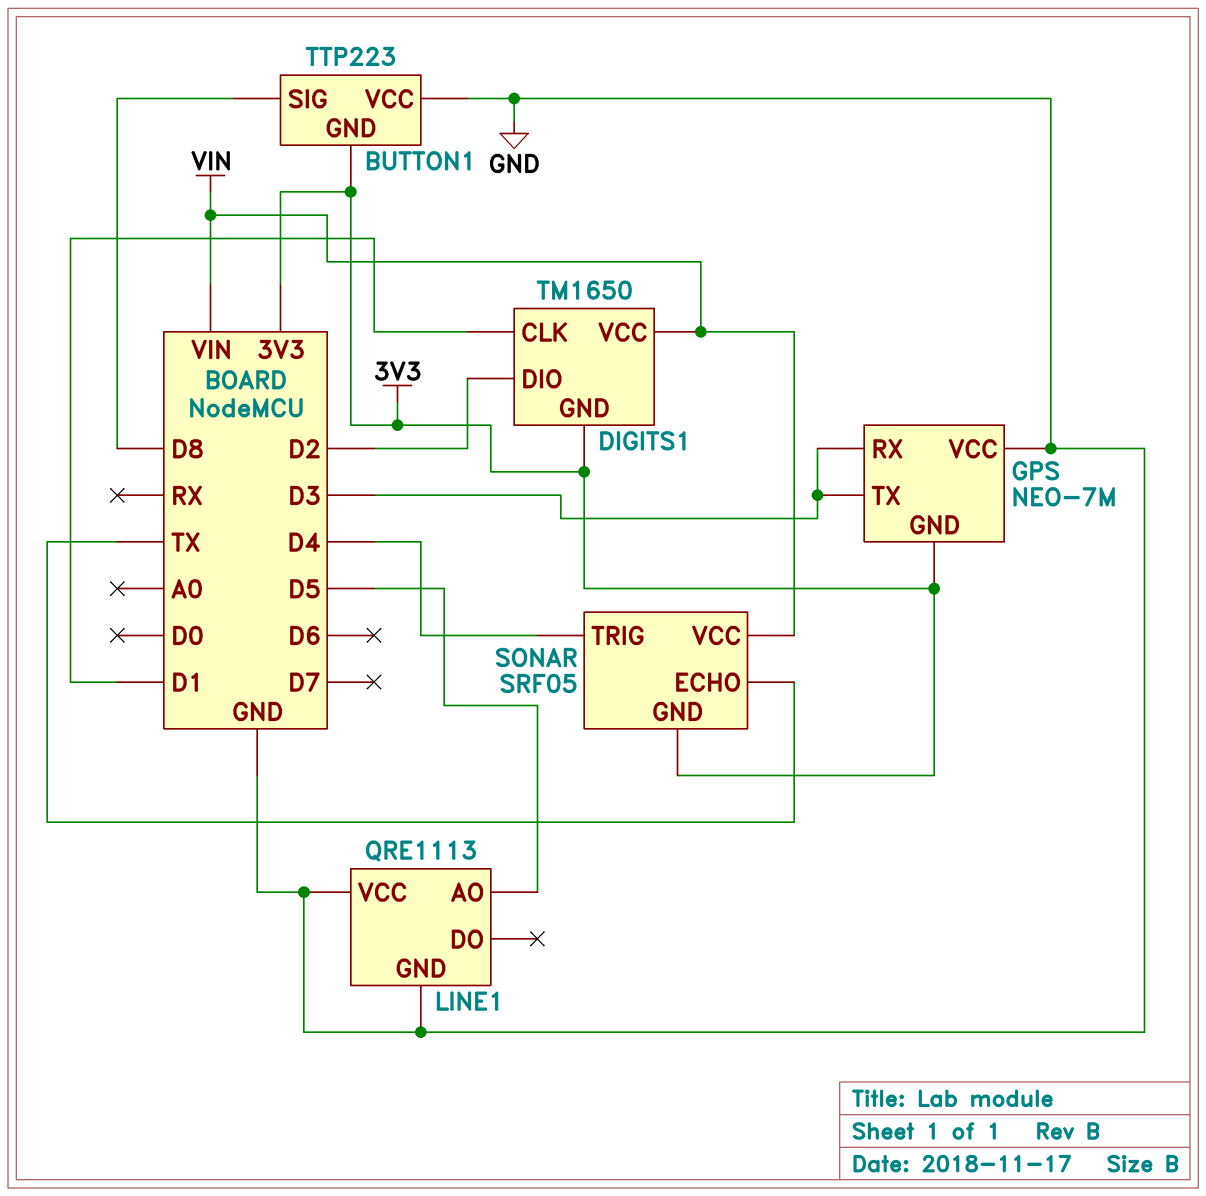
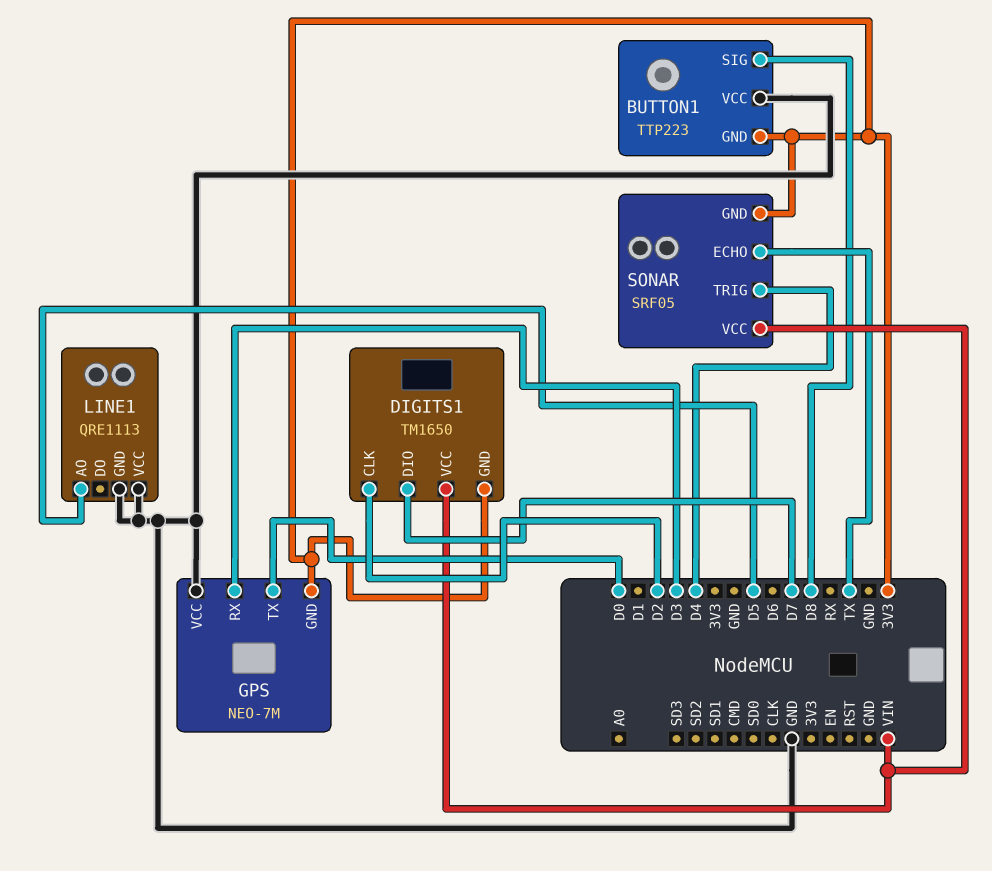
DIGITS1 pin CLK: D1 -> D2
DIGITS1 pin DIO: D2 -> D7
GPS pin TX: D3 -> D0

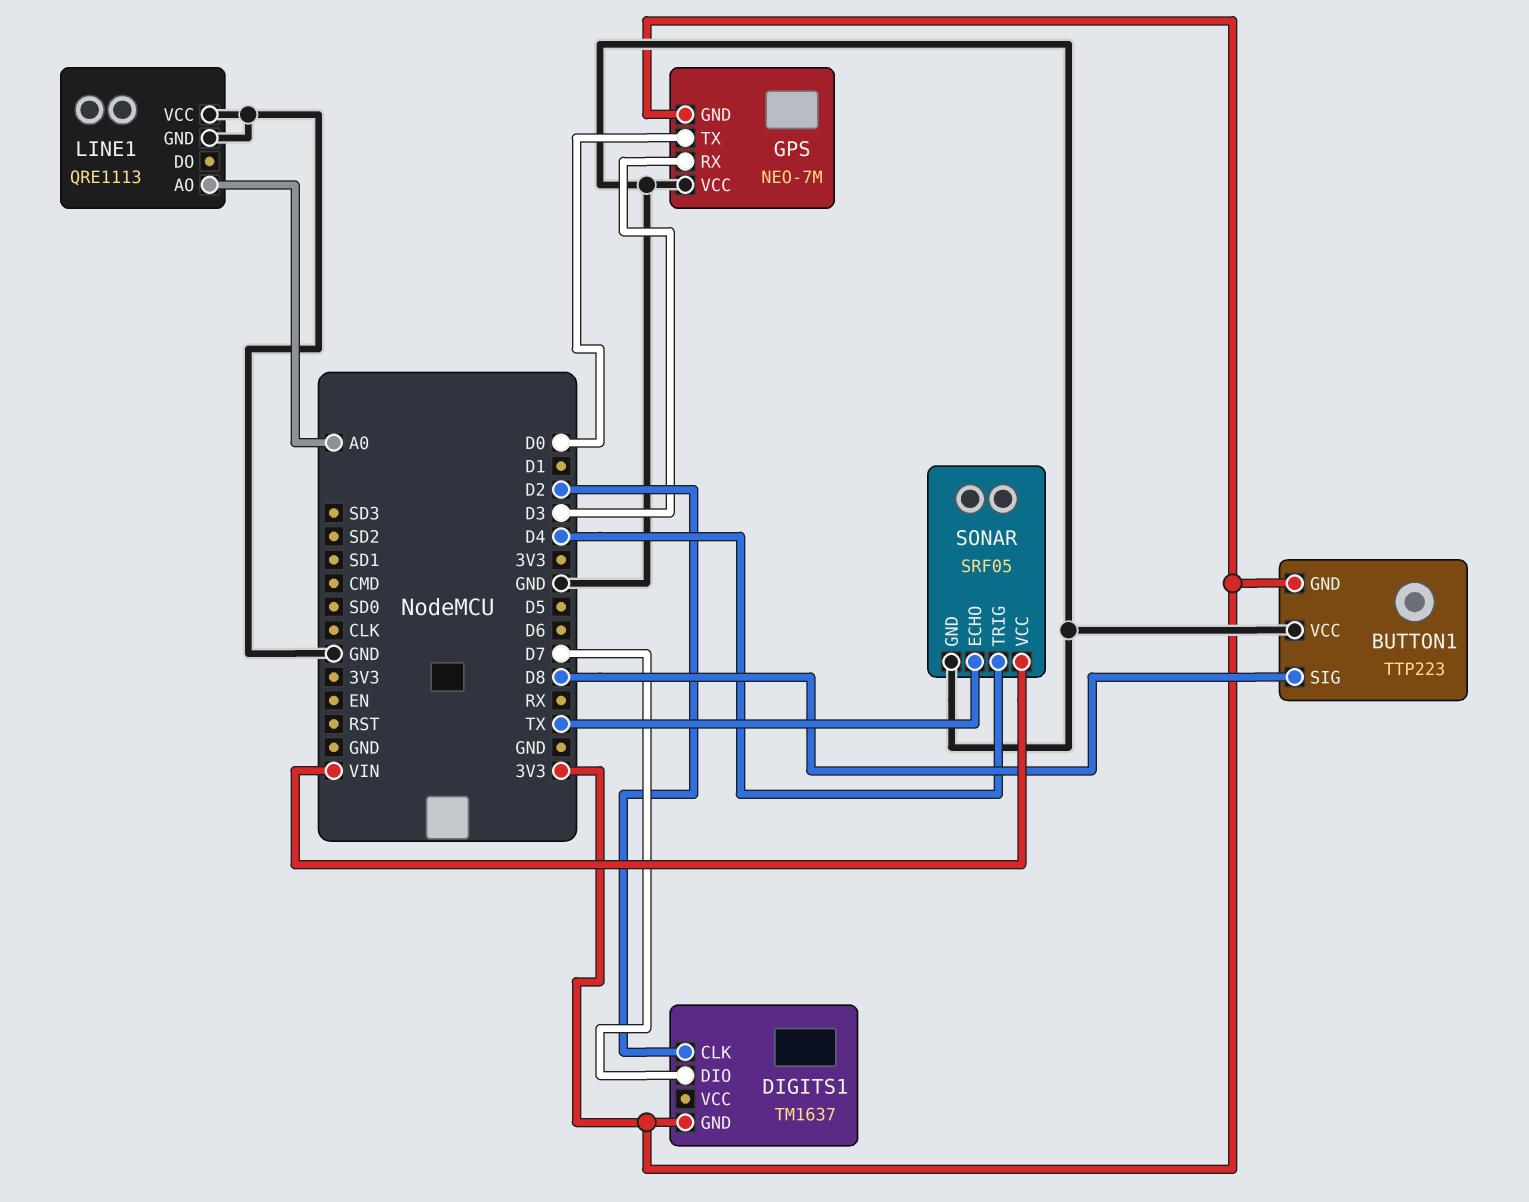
DIGITS1: TM1650 -> TM1637
DIGITS1 pin VCC: VIN -> none
LINE1 pin AO: D5 -> A0
SONAR pin GND: 3V3 -> GND

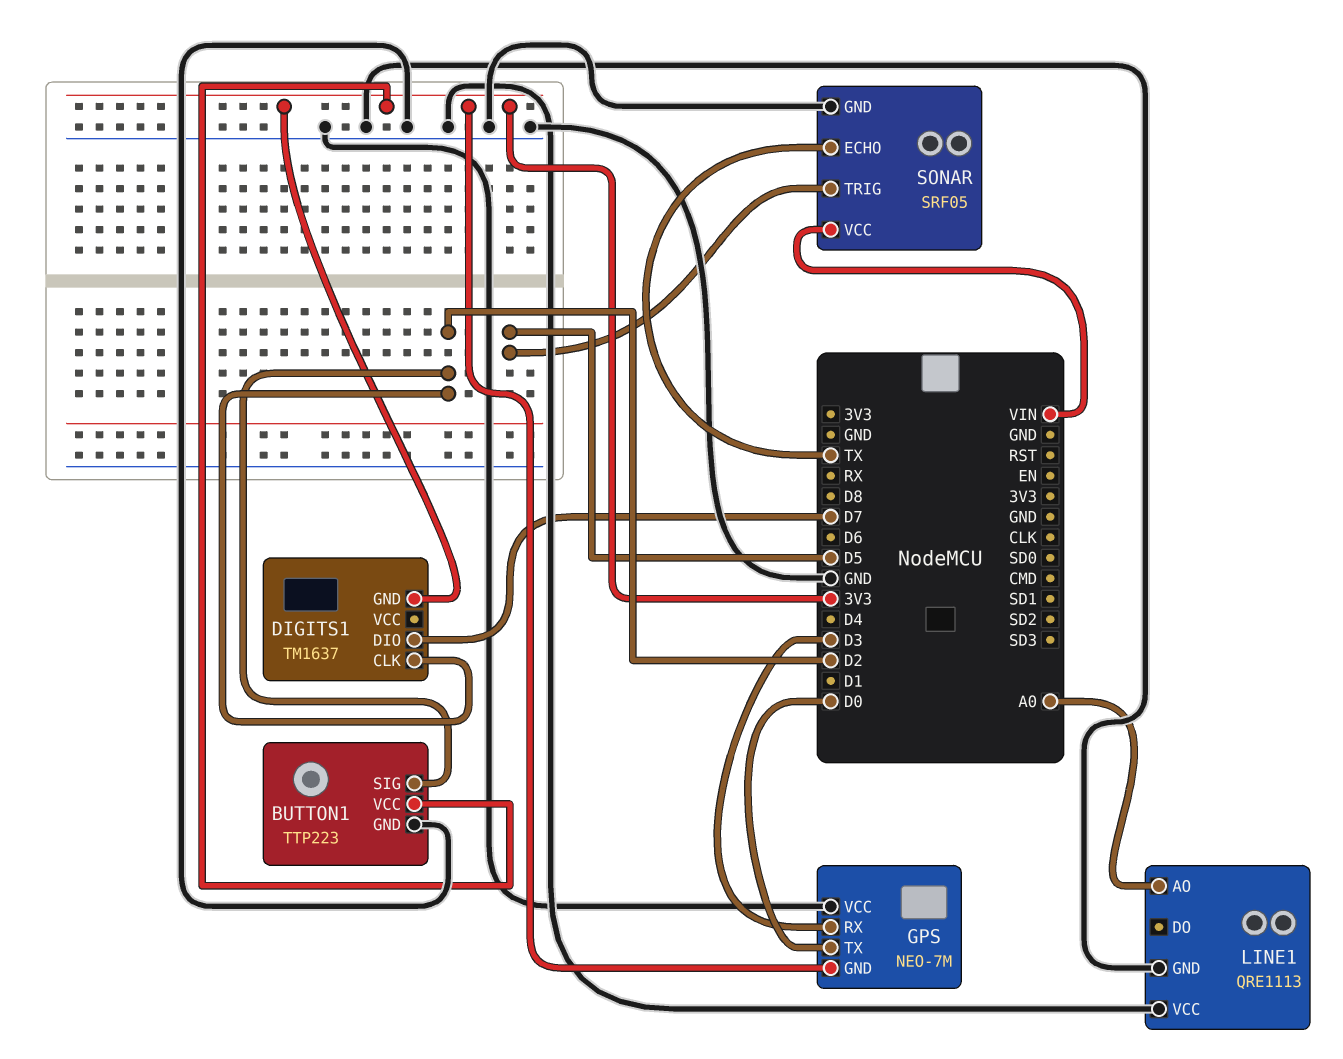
BUTTON1 pin GND: 3V3 -> GND
BUTTON1 pin SIG: D8 -> D2
BUTTON1 pin VCC: GND -> 3V3
SONAR pin TRIG: D4 -> D5

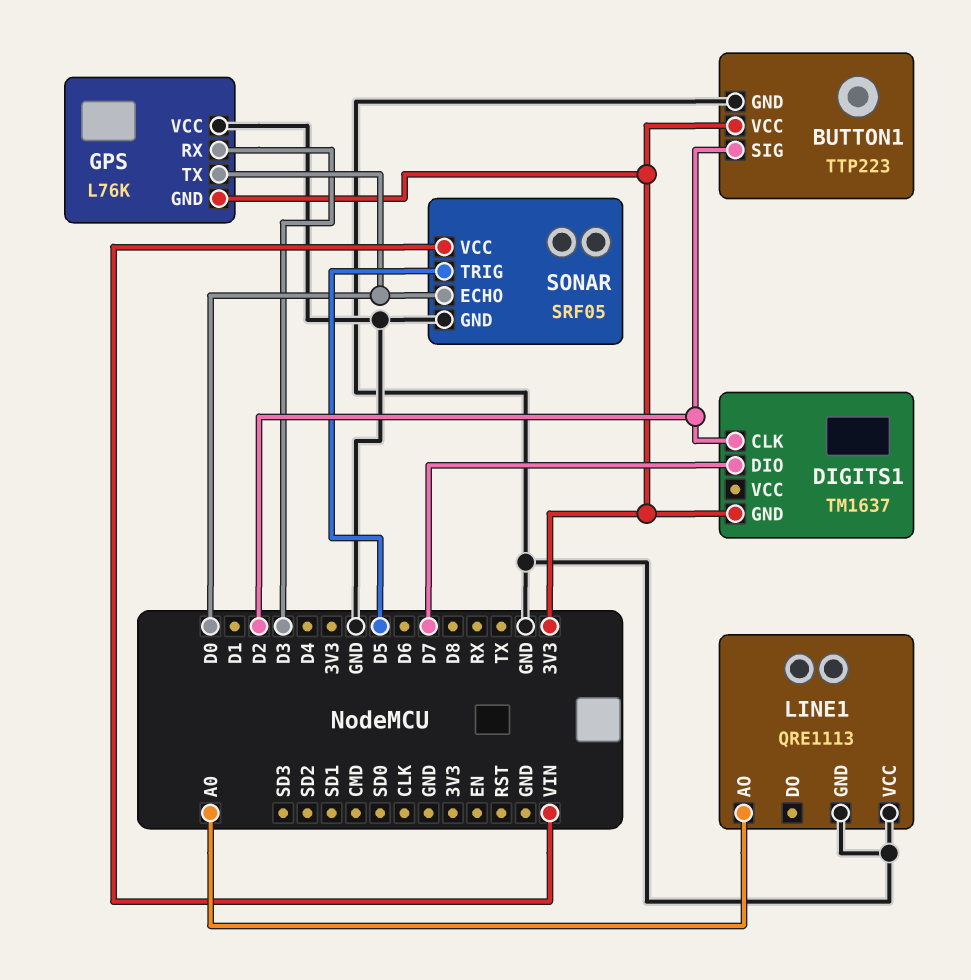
GPS: NEO-7M -> L76K
SONAR pin ECHO: TX -> D0

